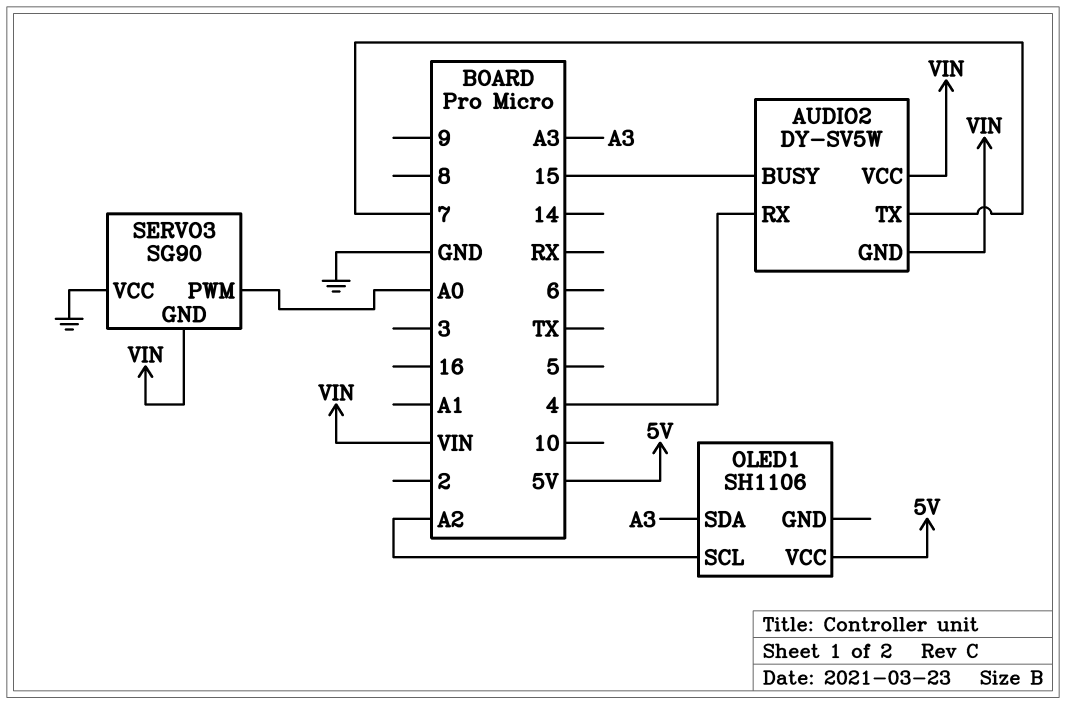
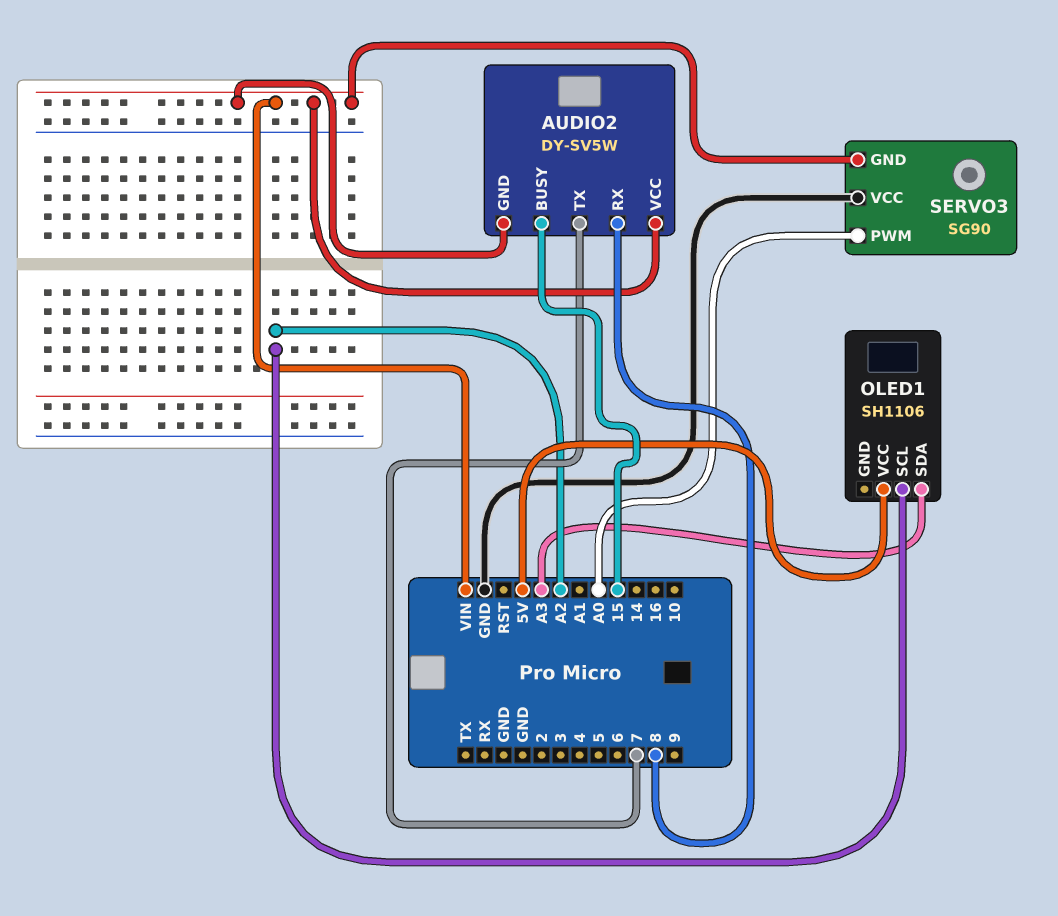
AUDIO2 pin RX: 4 -> 8

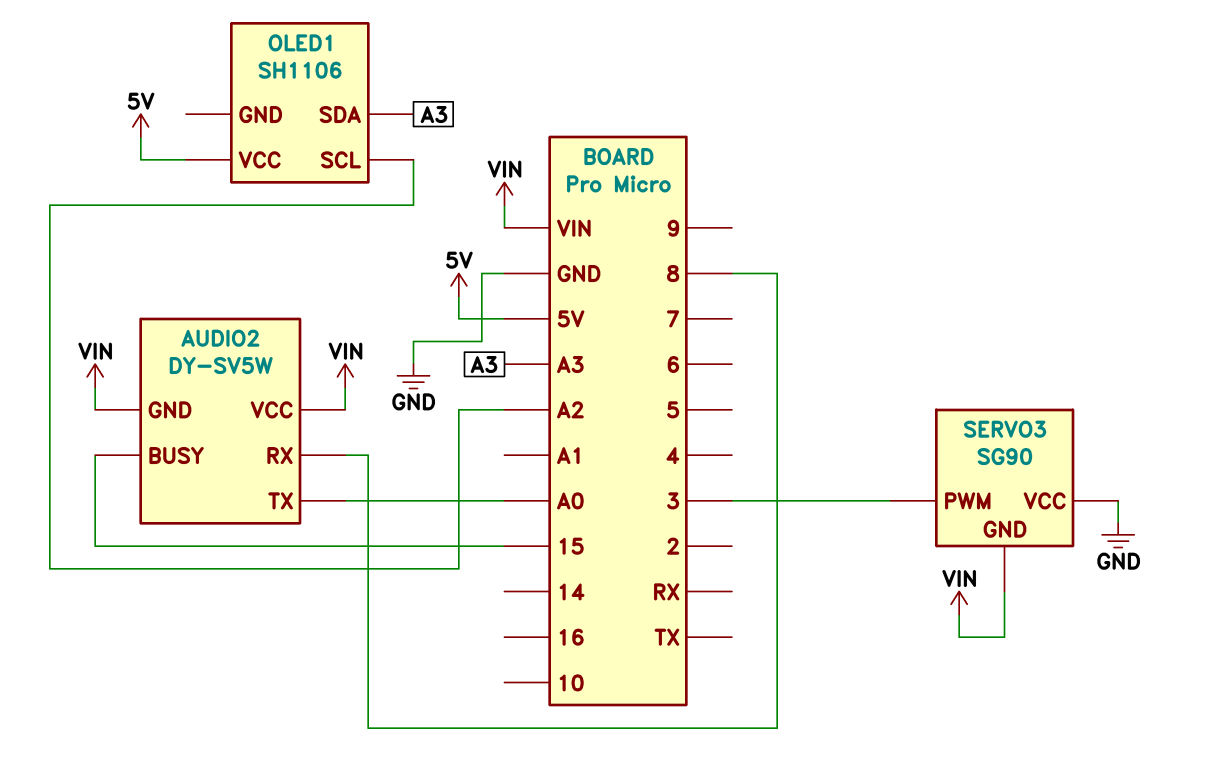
AUDIO2 pin TX: 7 -> A0
SERVO3 pin PWM: A0 -> 3

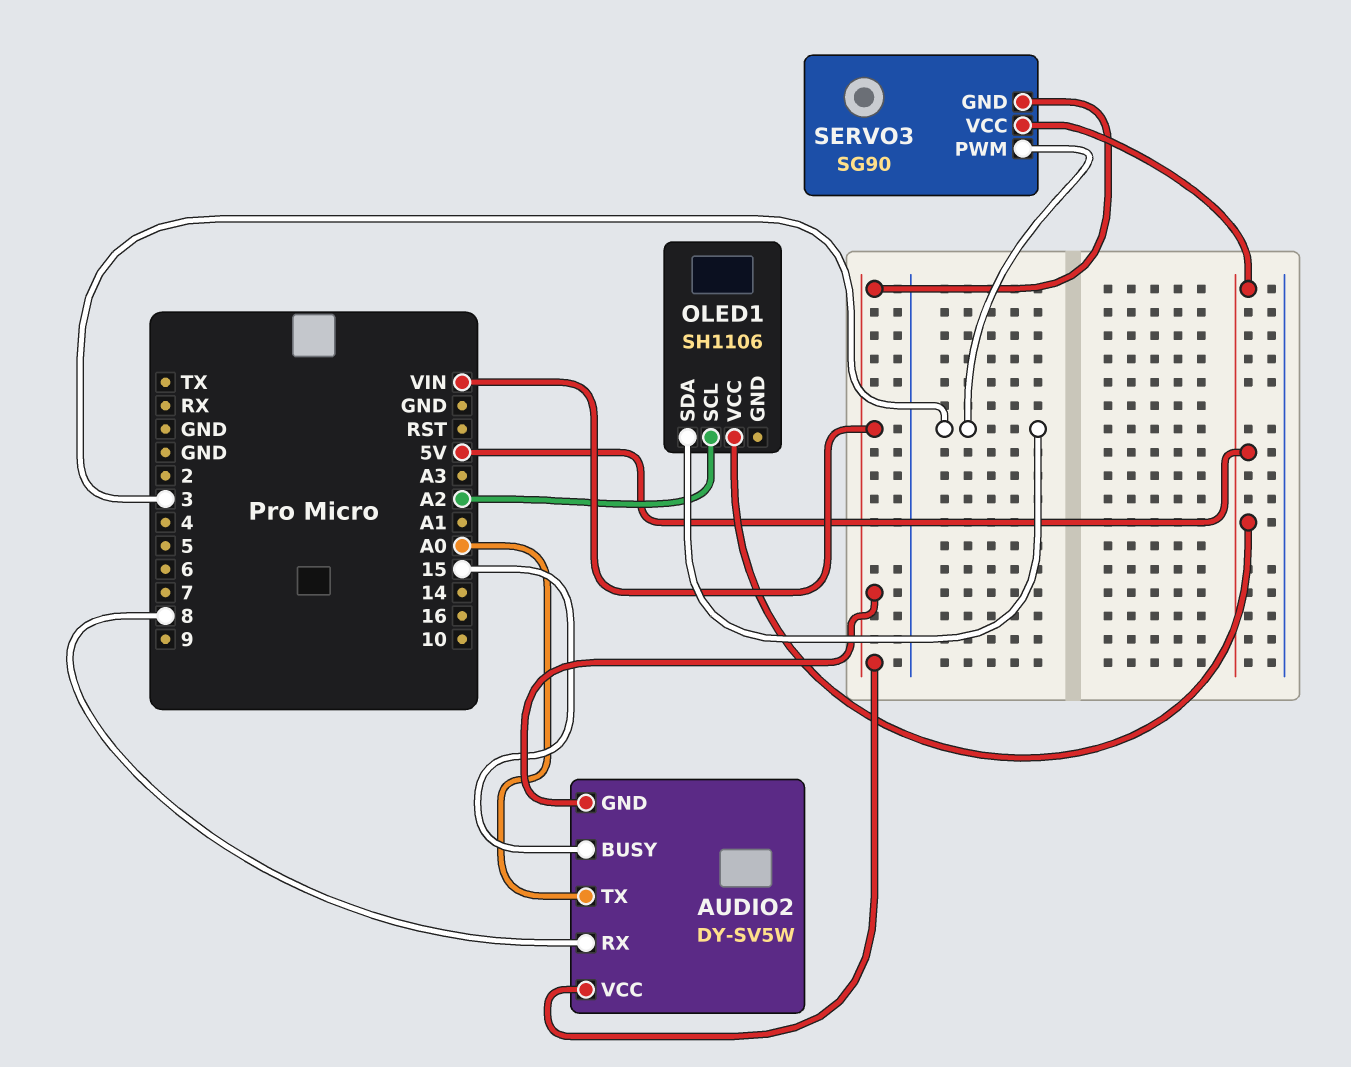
OLED1 pin SDA: A3 -> 3
SERVO3 pin VCC: GND -> 5V

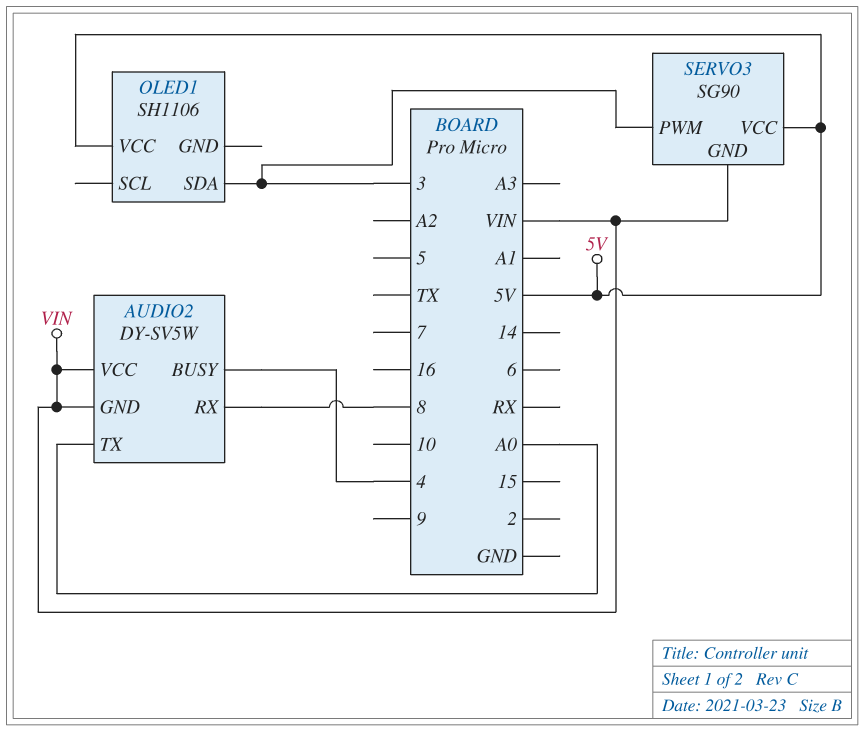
AUDIO2 pin BUSY: 15 -> 4
OLED1 pin SCL: A2 -> none

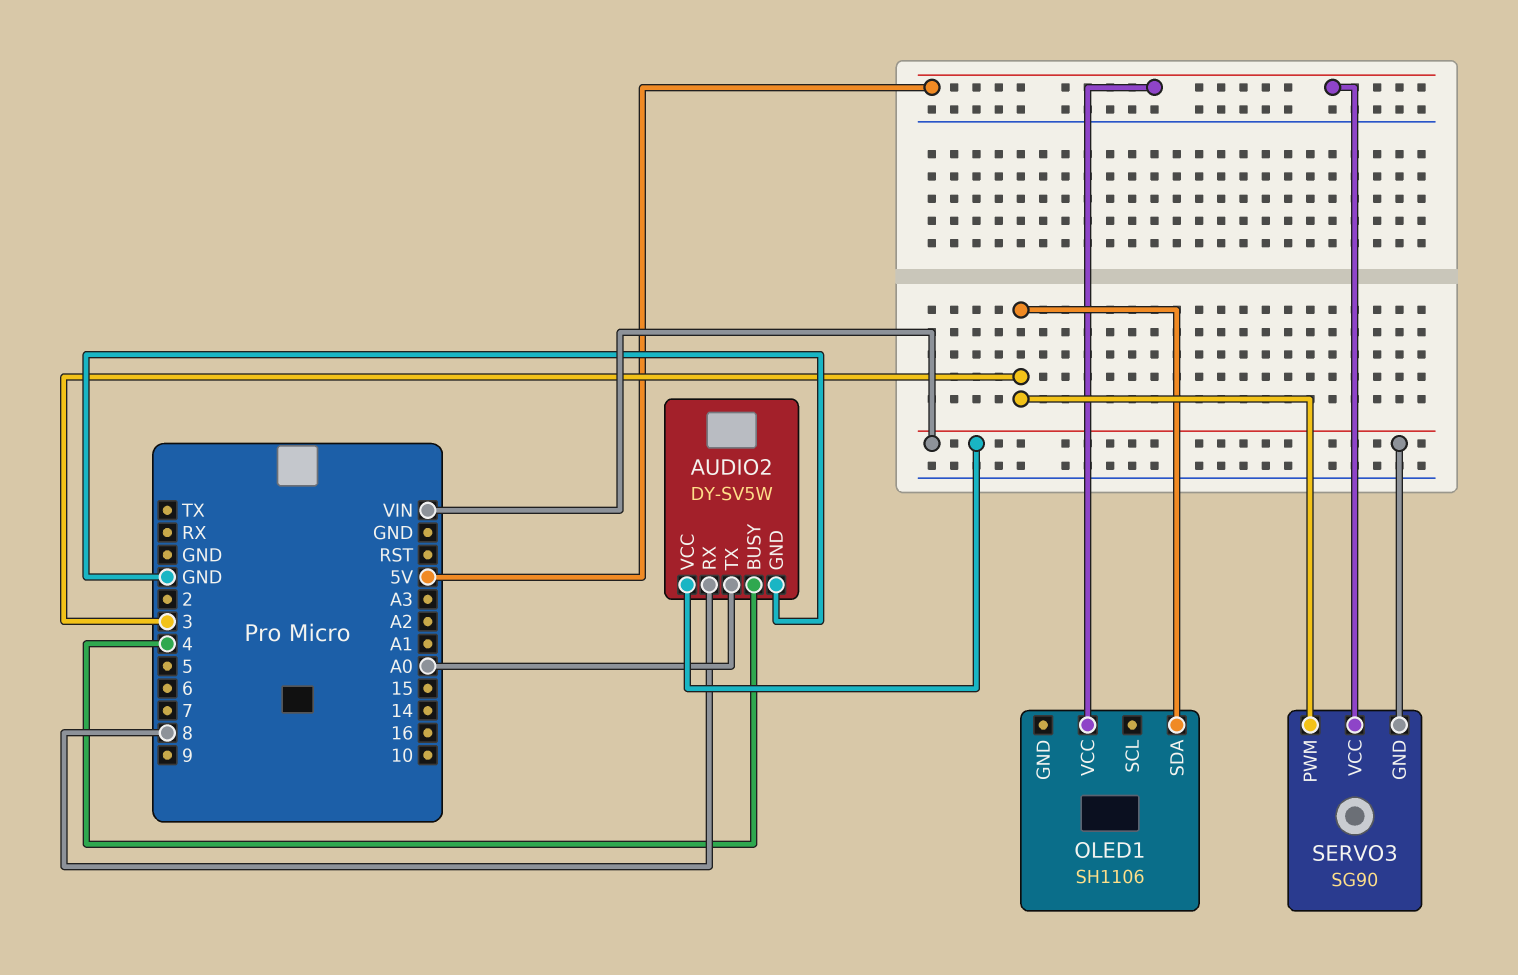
AUDIO2 pin GND: VIN -> GND

